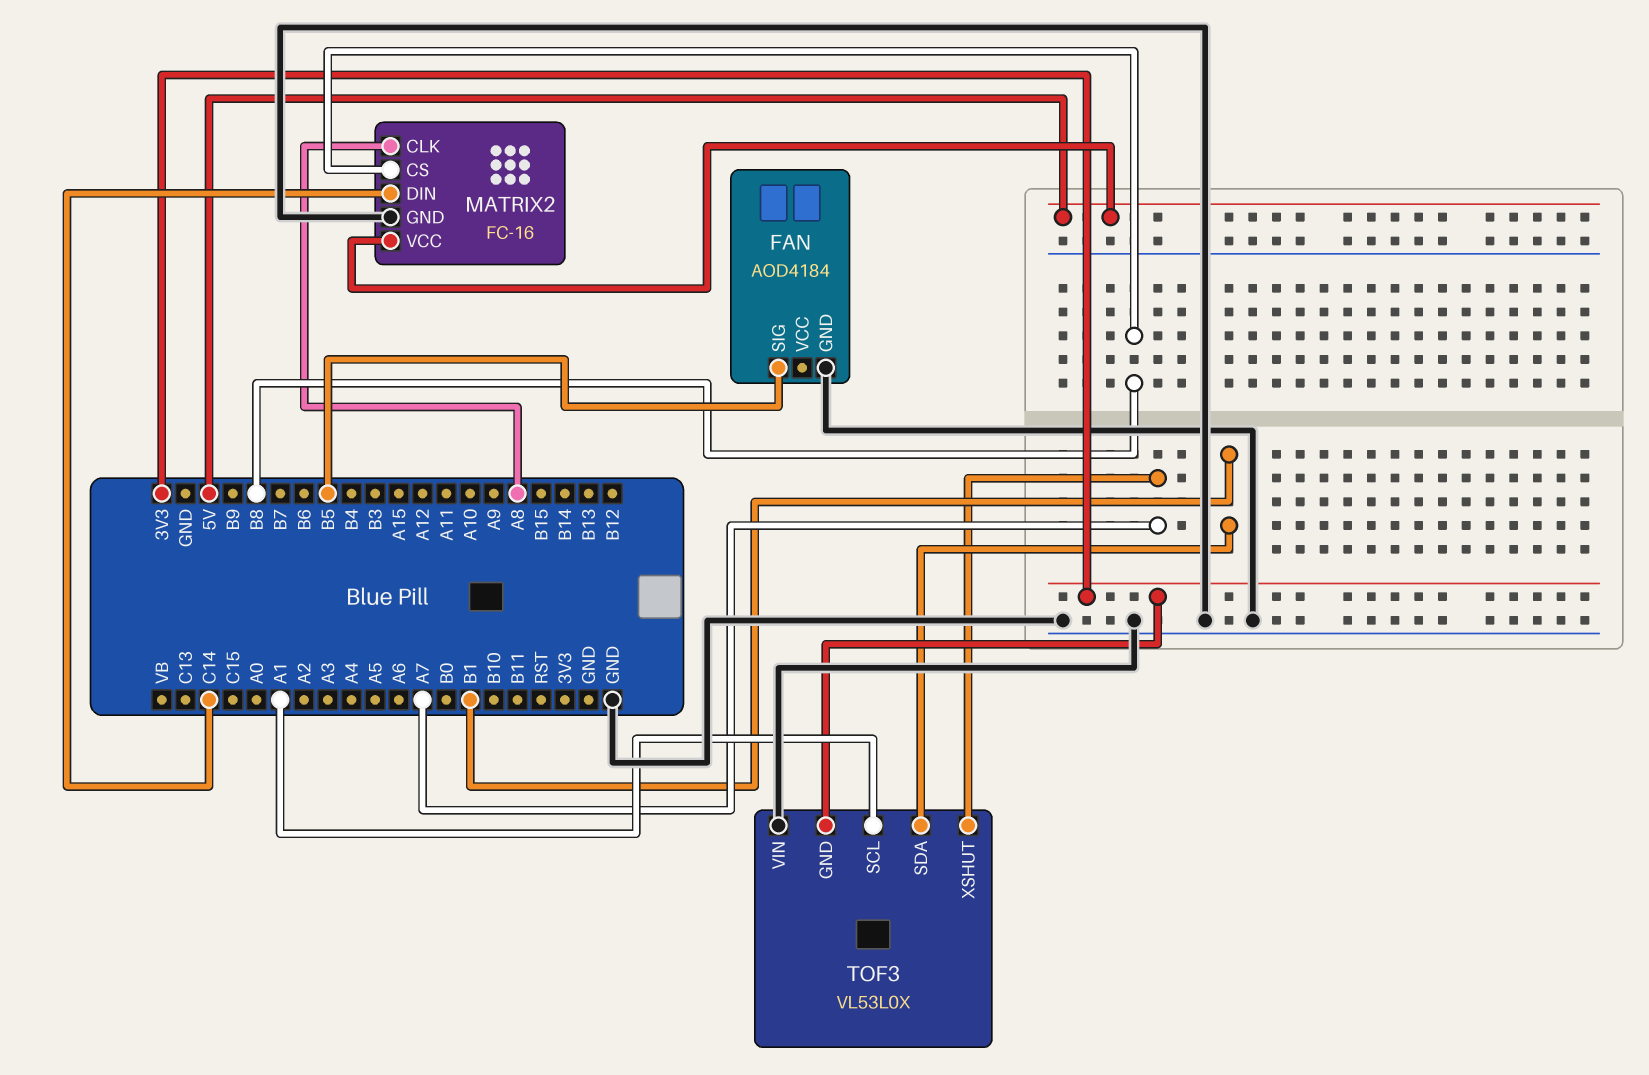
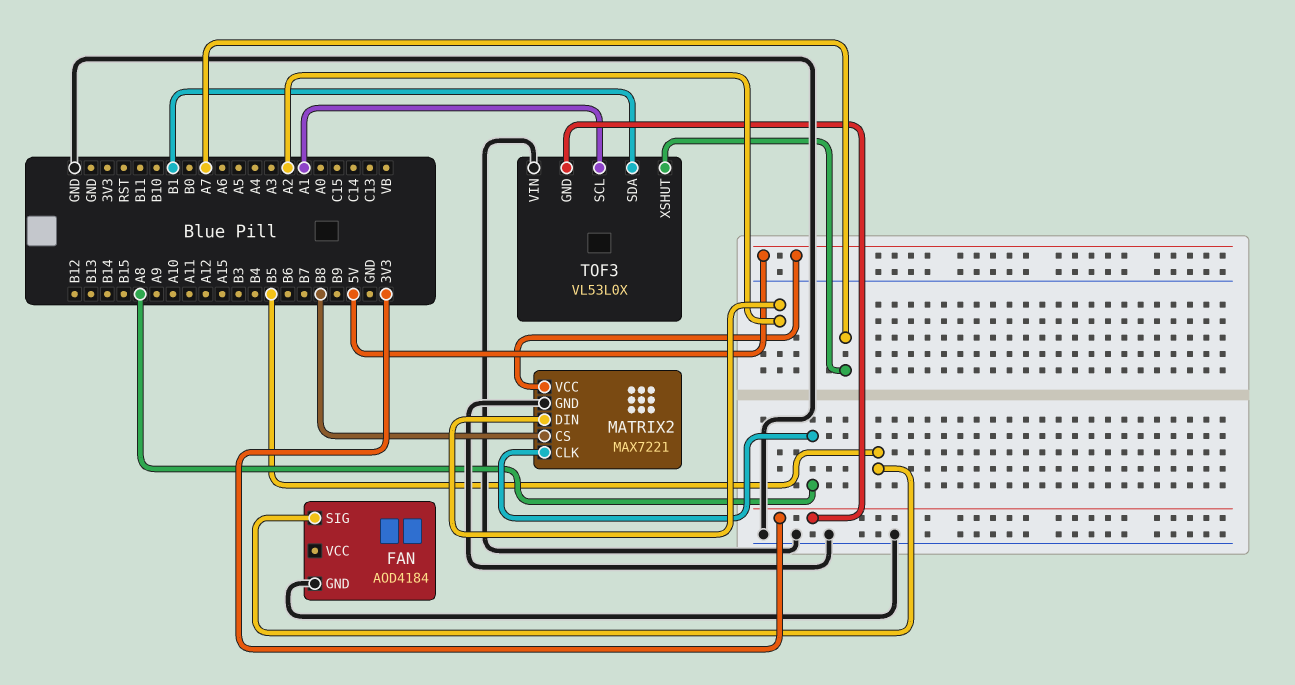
MATRIX2: FC-16 -> MAX7221
MATRIX2 pin DIN: C14 -> A2

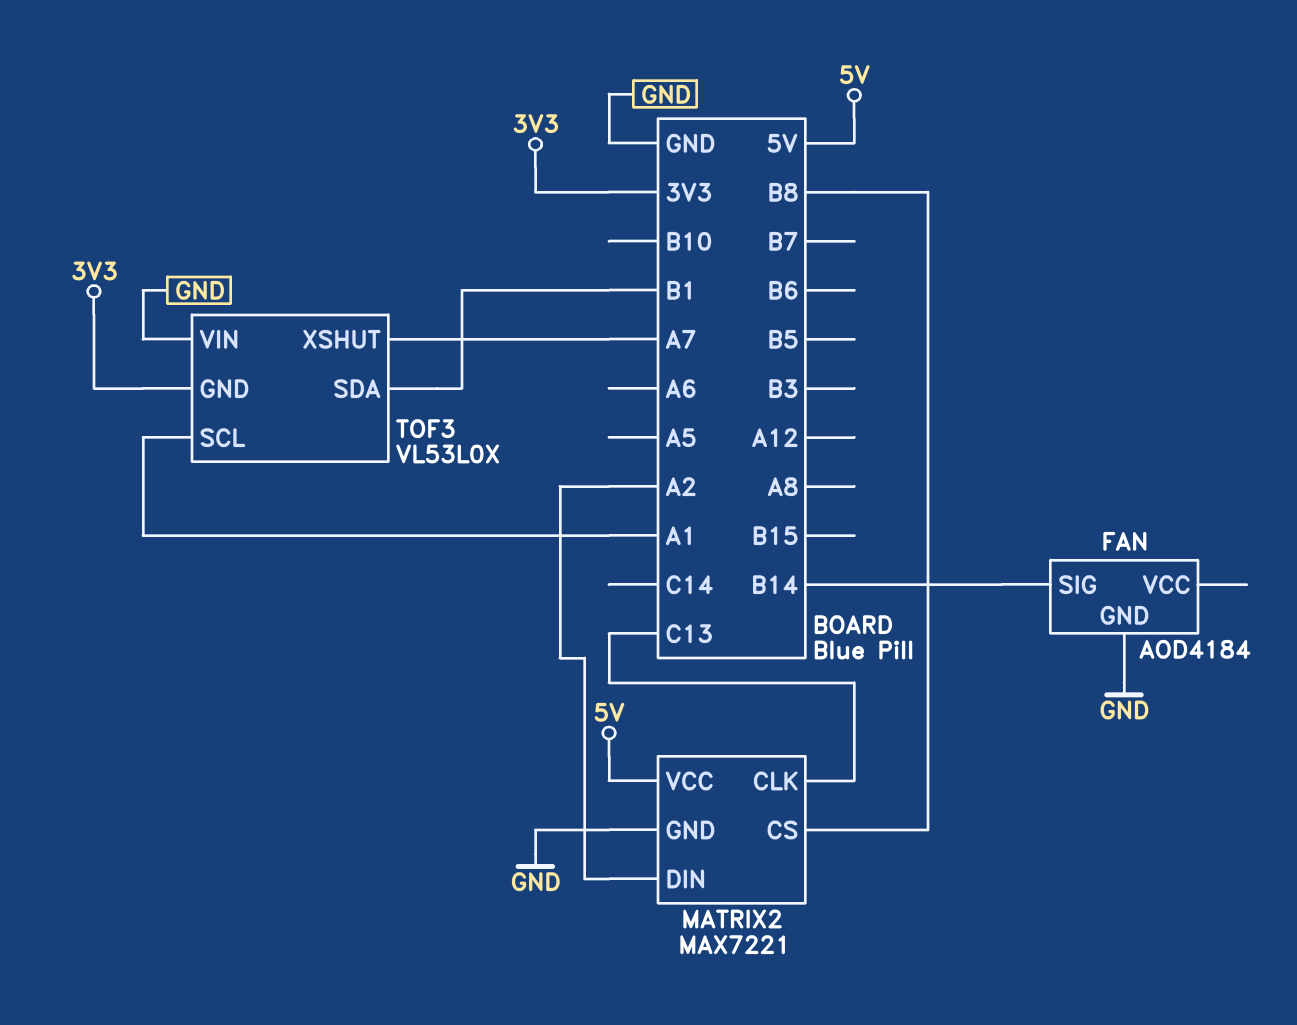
FAN pin SIG: B5 -> B14
MATRIX2 pin CLK: A8 -> C13

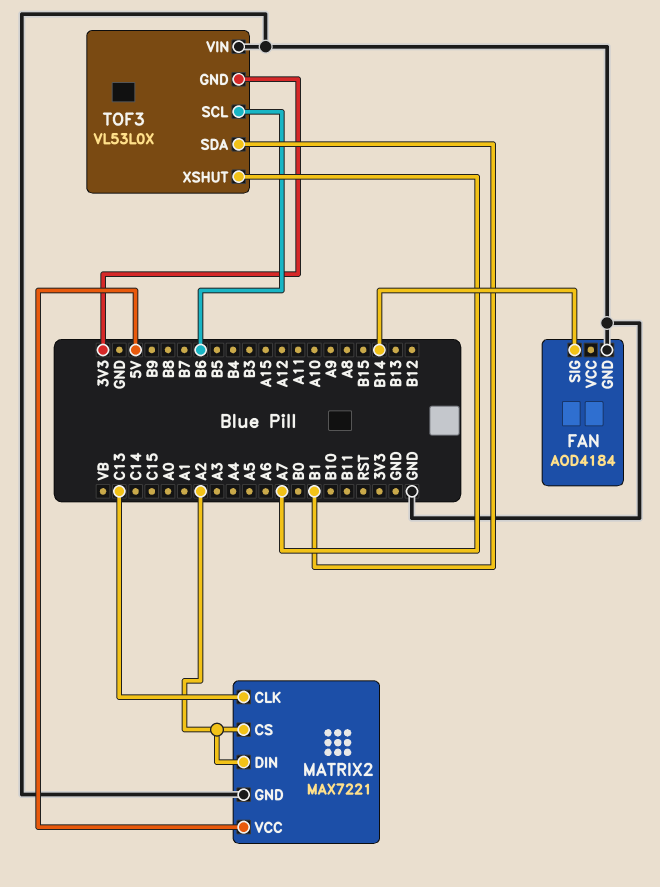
MATRIX2 pin CS: B8 -> A2
TOF3 pin SCL: A1 -> B6

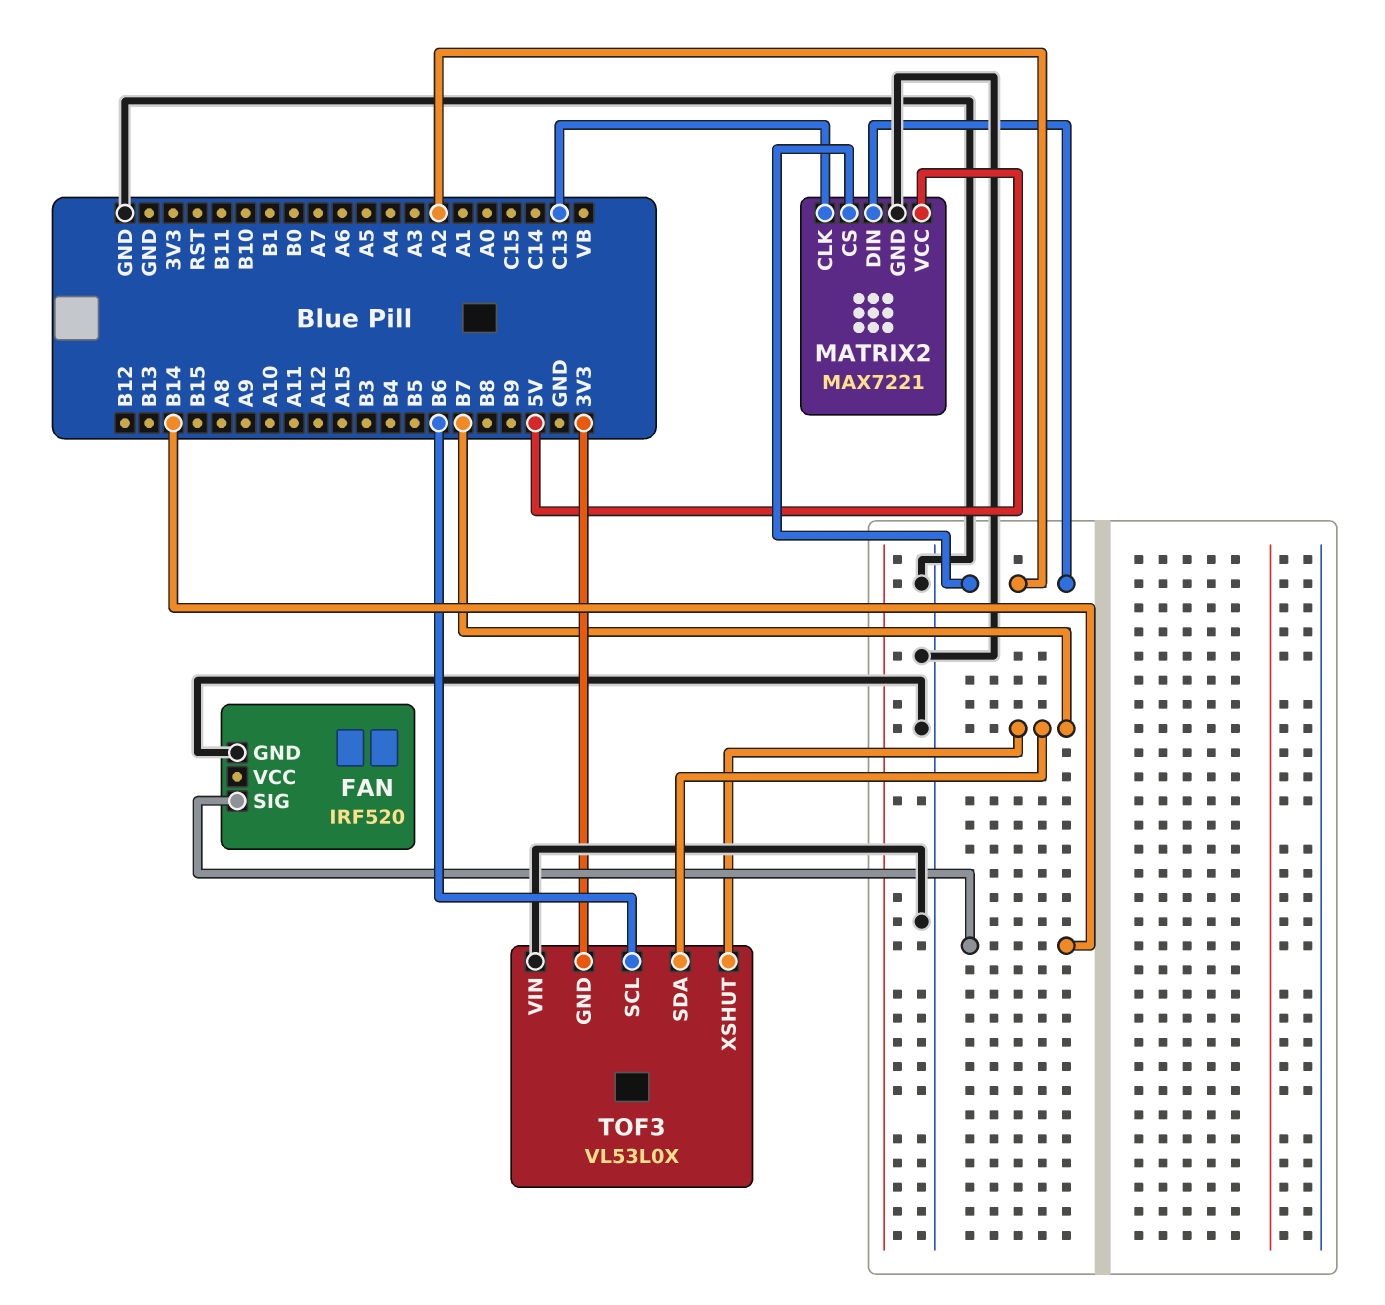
FAN: AOD4184 -> IRF520
TOF3 pin SDA: B1 -> B7
TOF3 pin XSHUT: A7 -> B7

